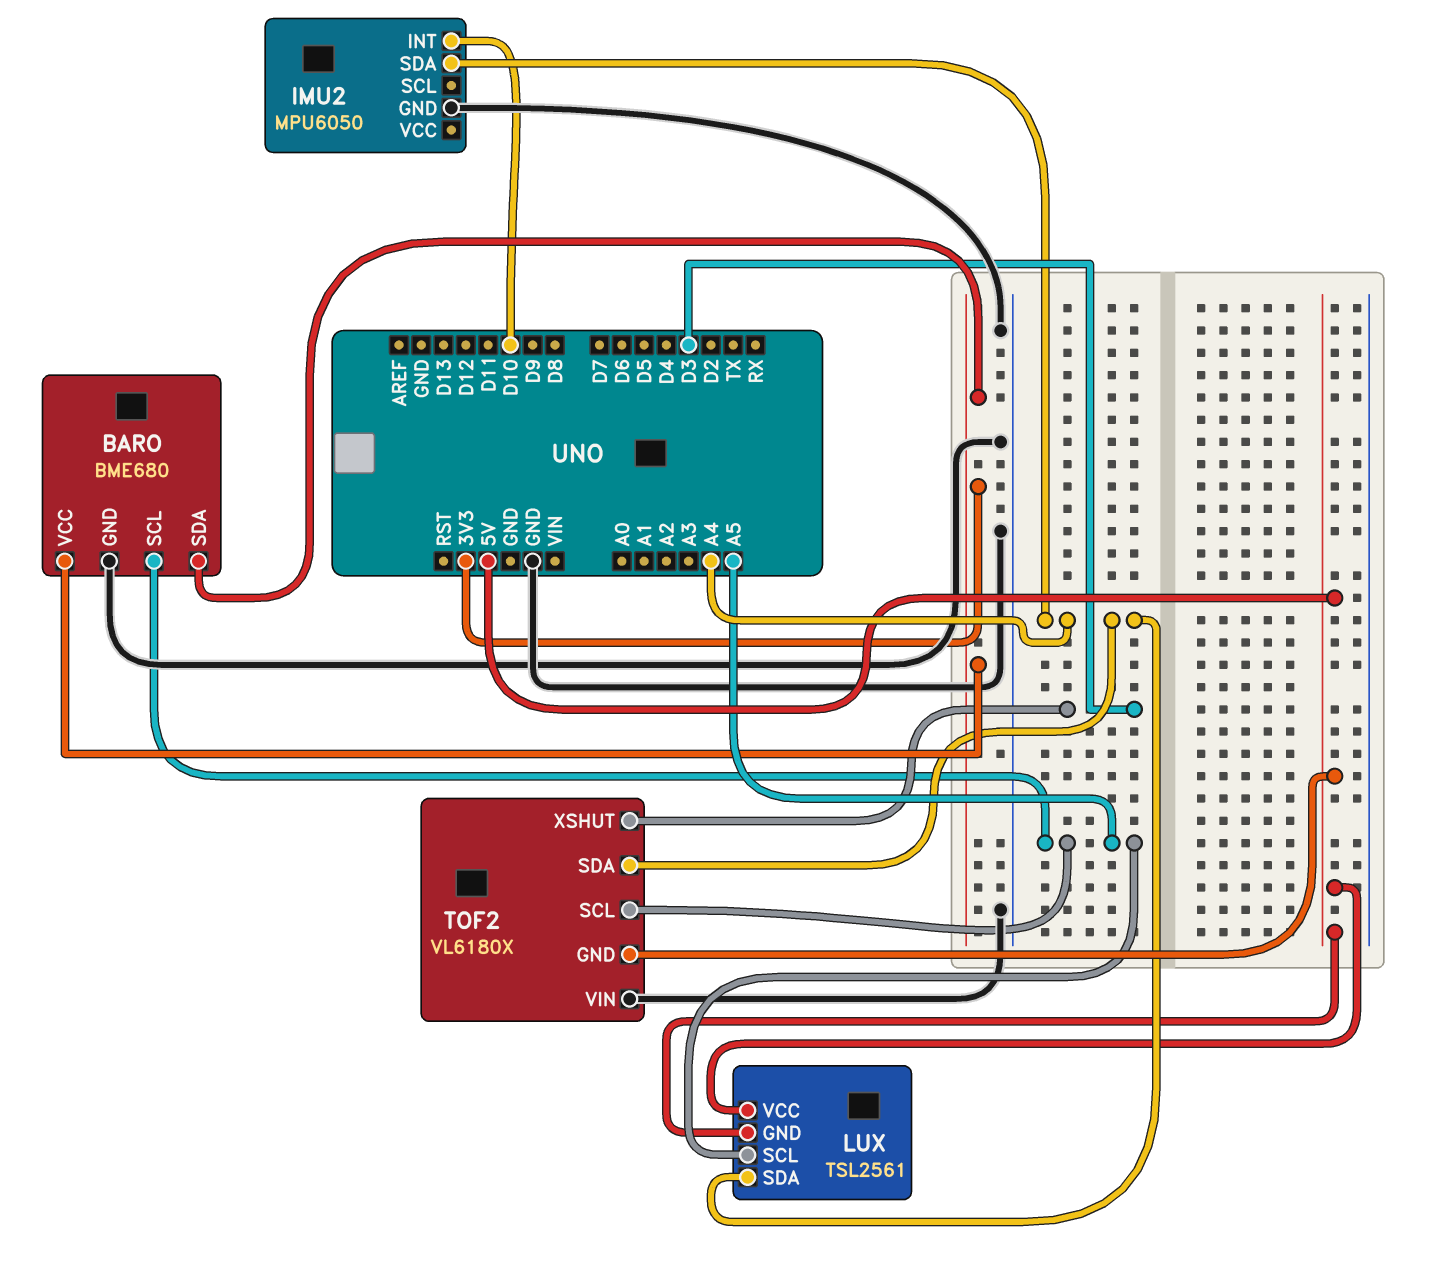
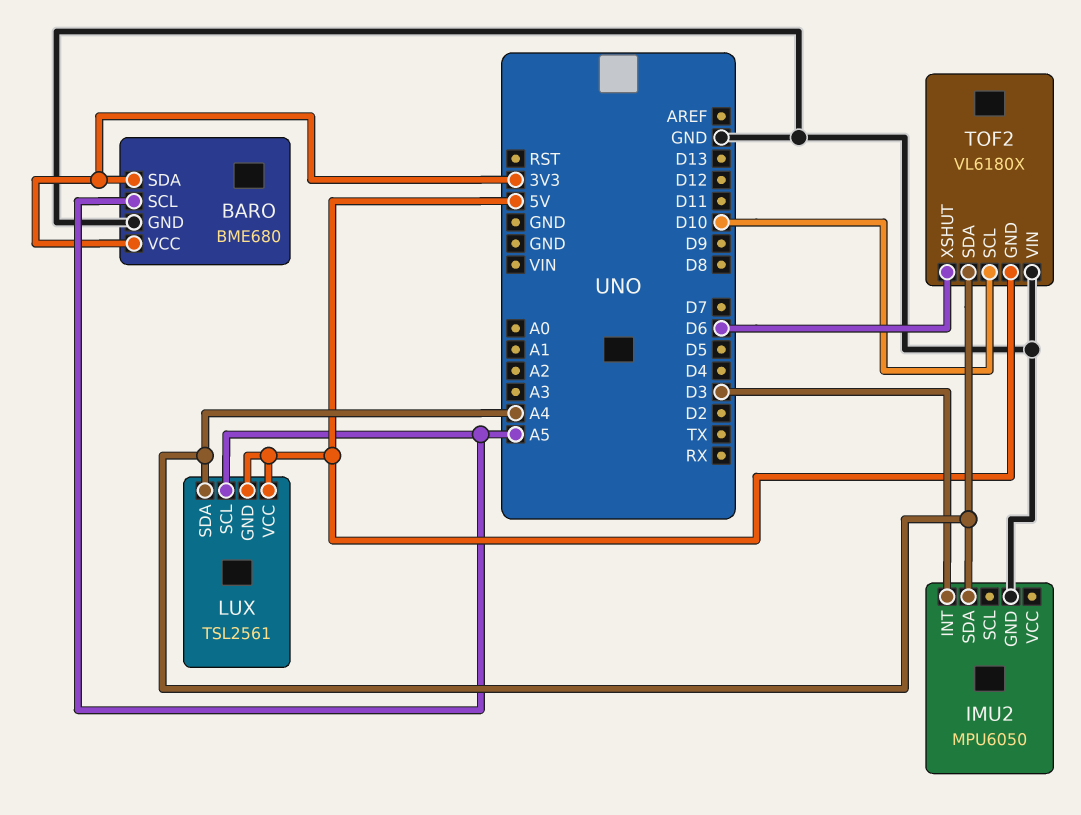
IMU2 pin INT: D10 -> D3
TOF2 pin SCL: A5 -> D10
TOF2 pin XSHUT: D3 -> D6

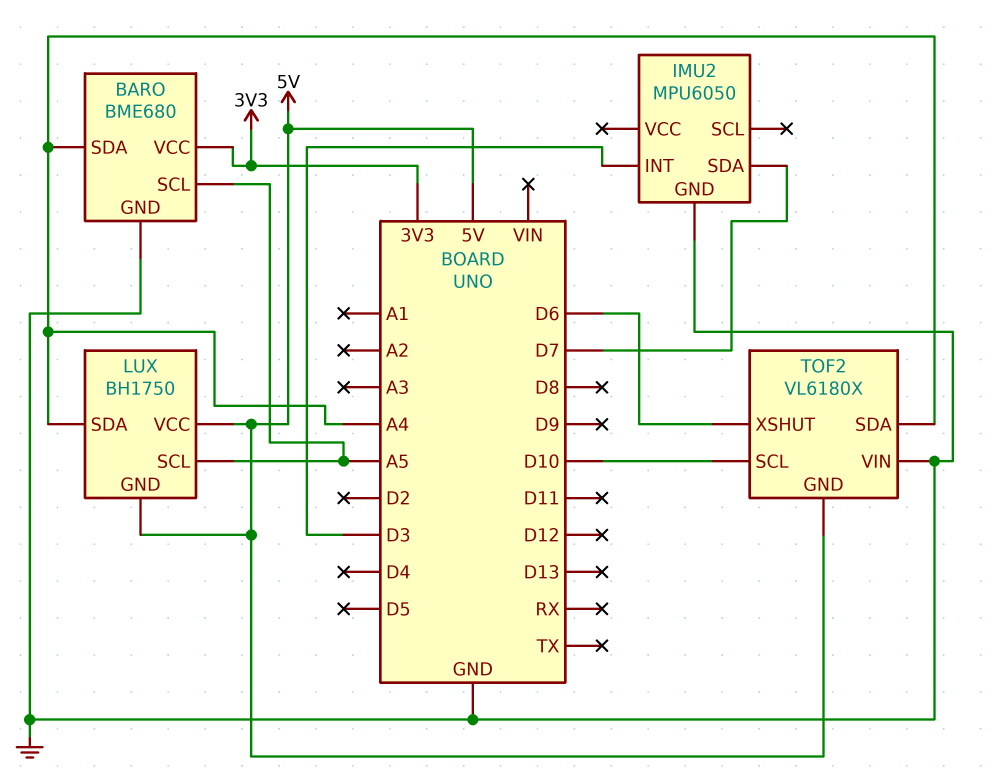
BARO pin SDA: 3V3 -> A4
IMU2 pin SDA: A4 -> D7
LUX: TSL2561 -> BH1750

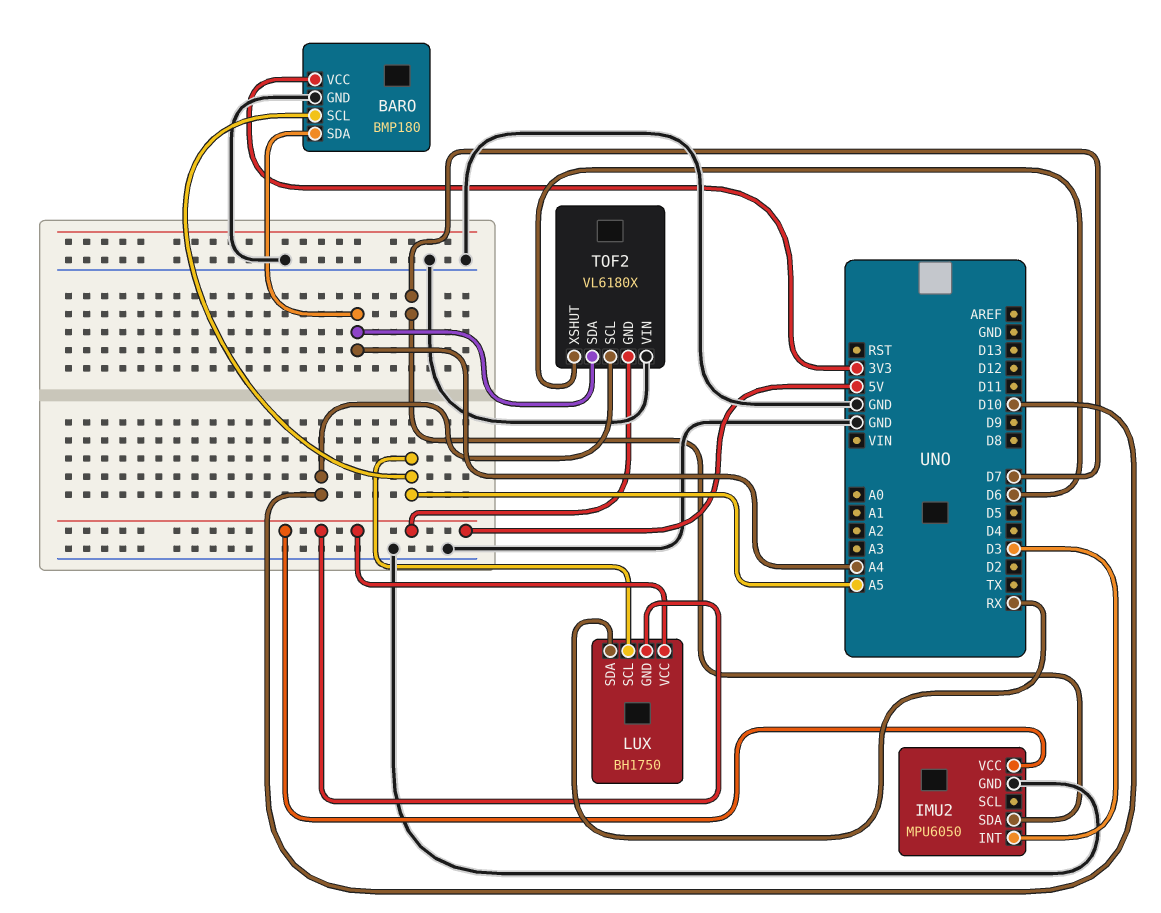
BARO: BME680 -> BMP180
IMU2 pin VCC: none -> 5V
LUX pin SDA: A4 -> RX

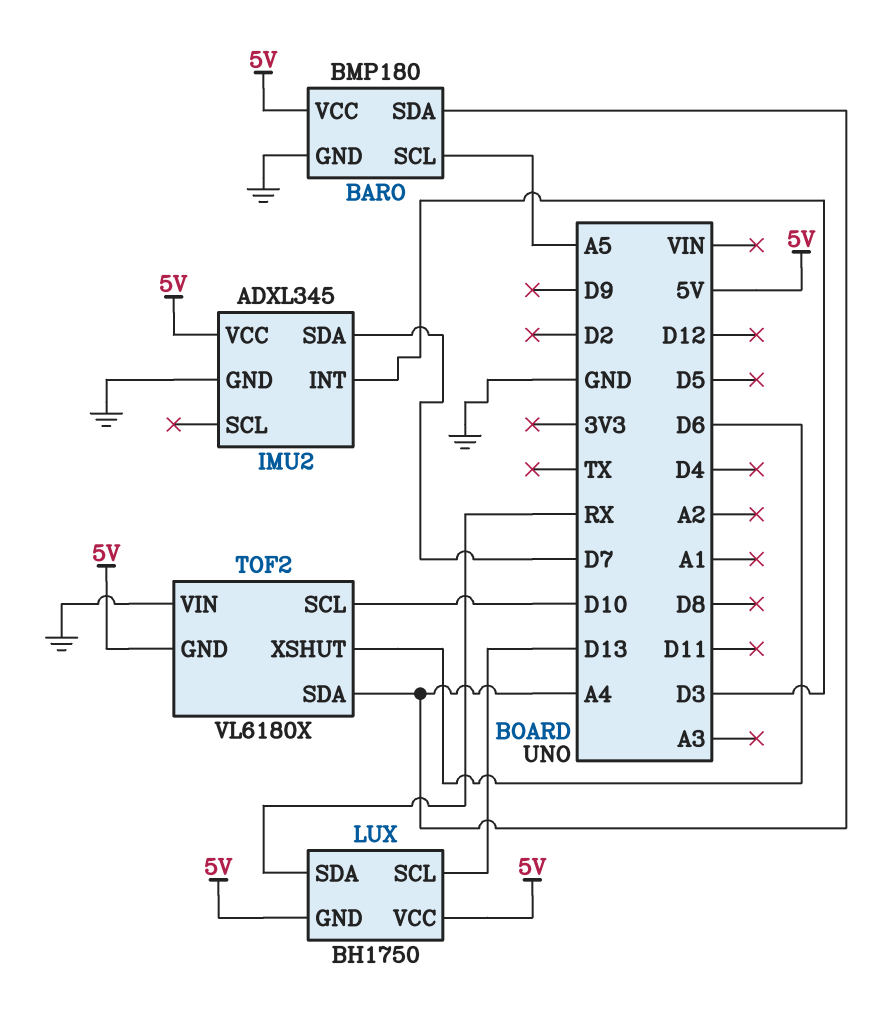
BARO pin VCC: 3V3 -> 5V
IMU2: MPU6050 -> ADXL345
LUX pin SCL: A5 -> D13

